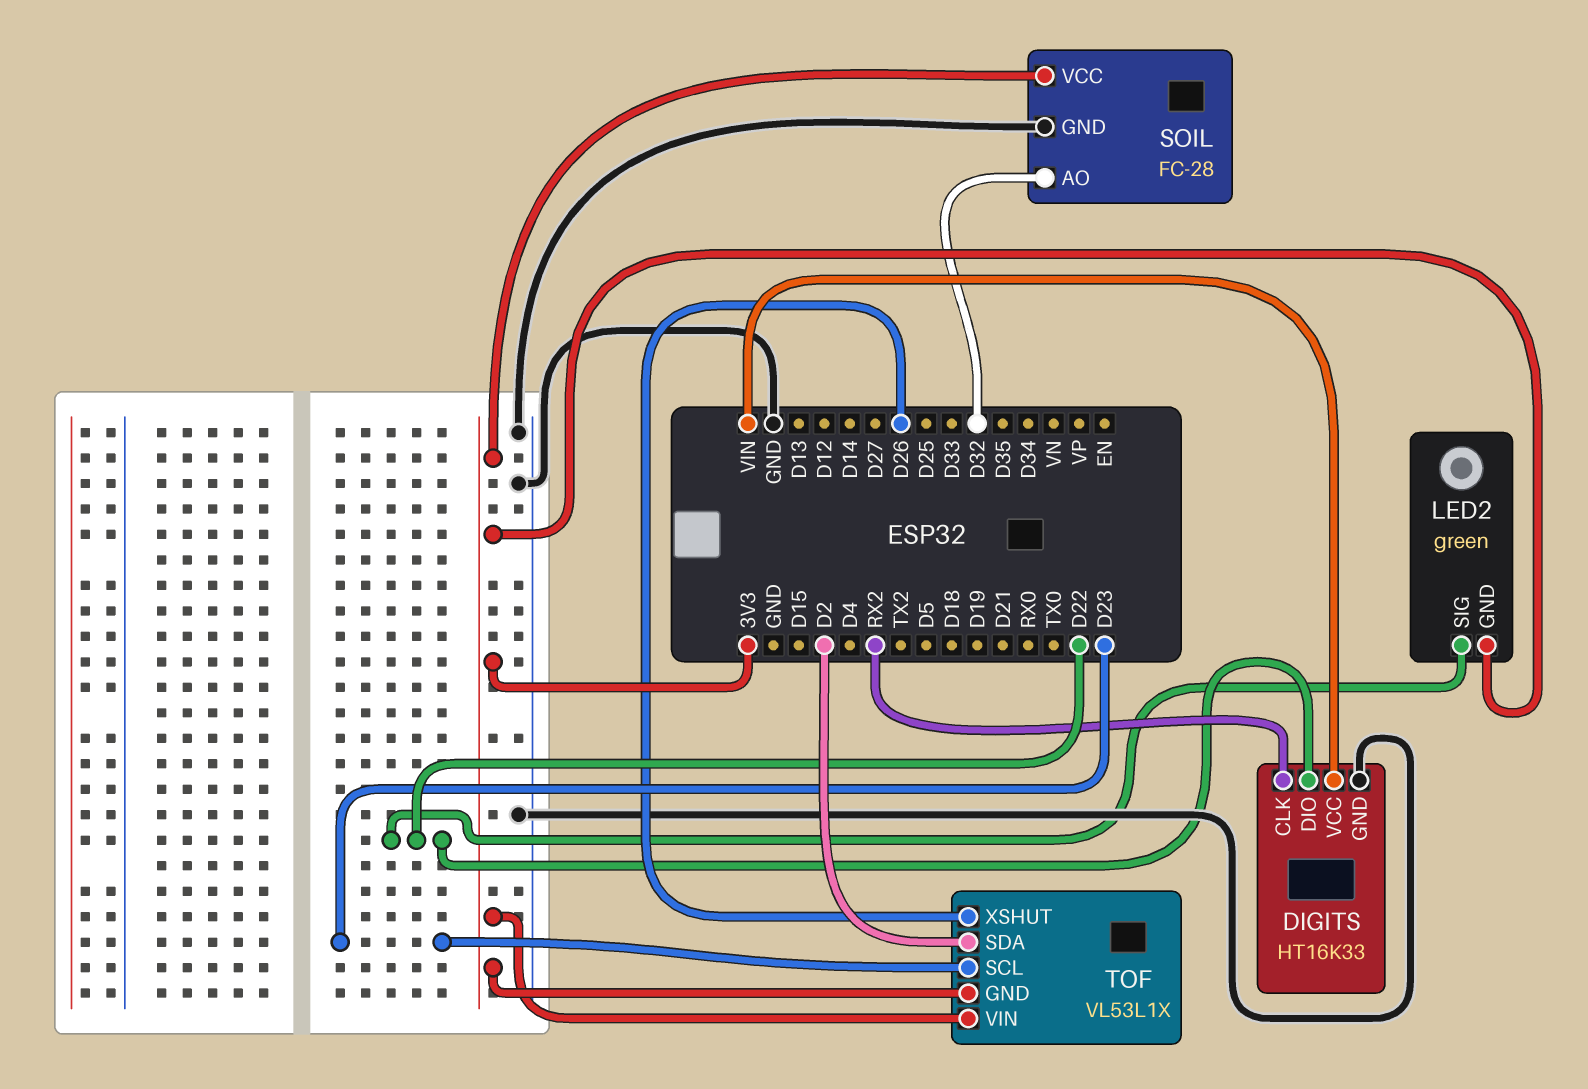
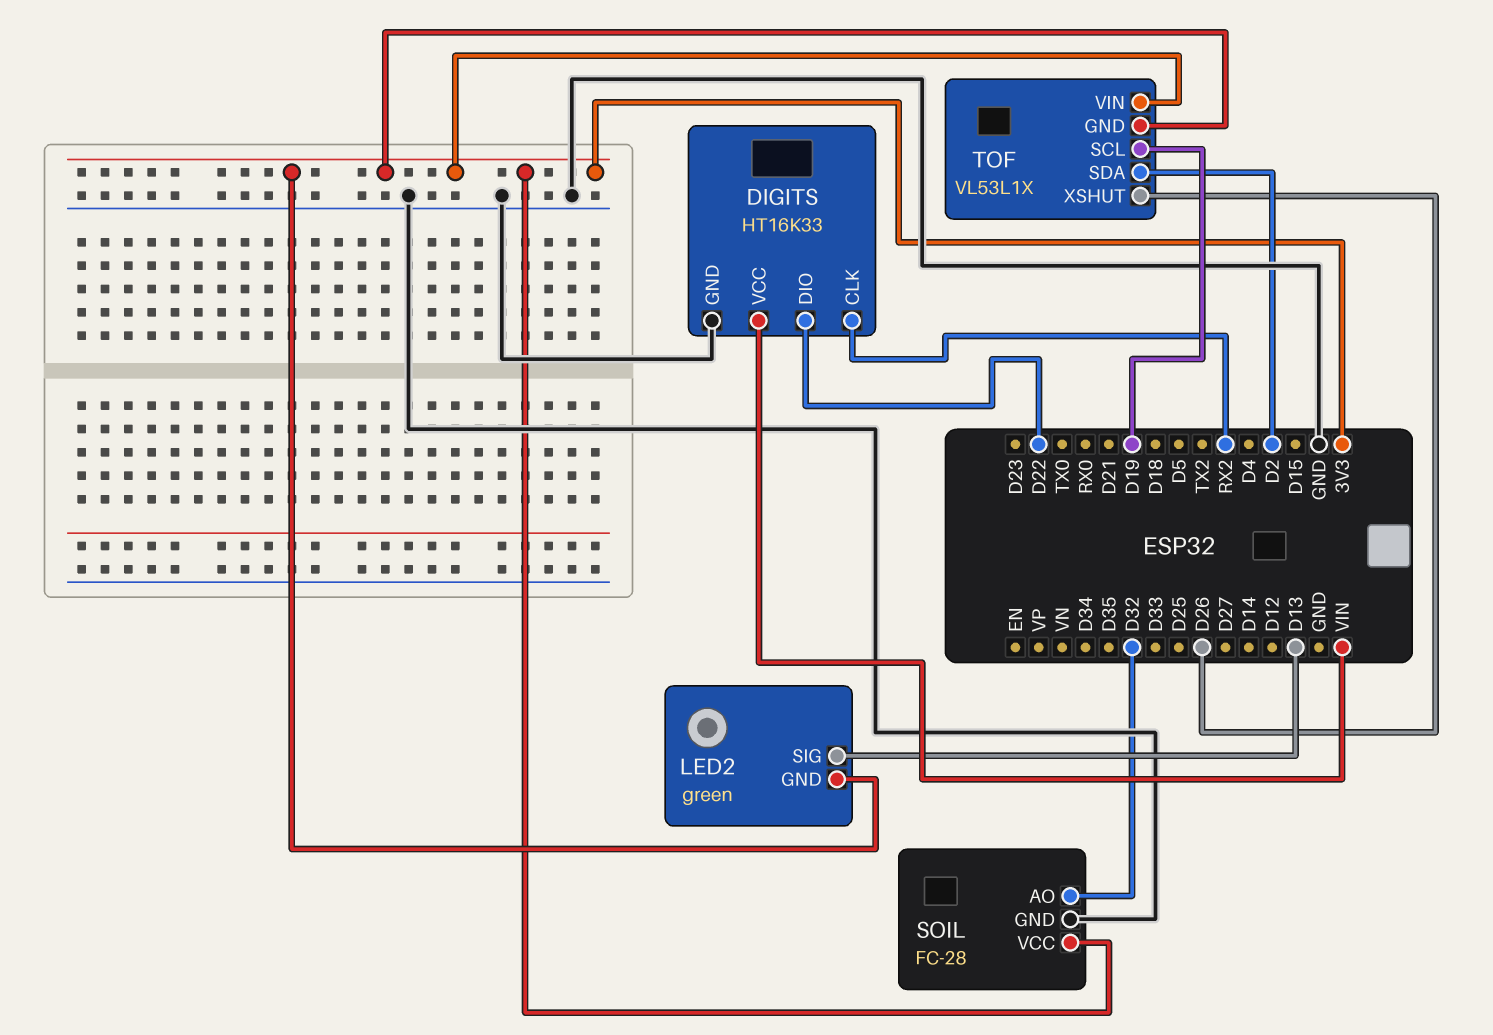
LED2 pin SIG: D22 -> D13
TOF pin SCL: D23 -> D19

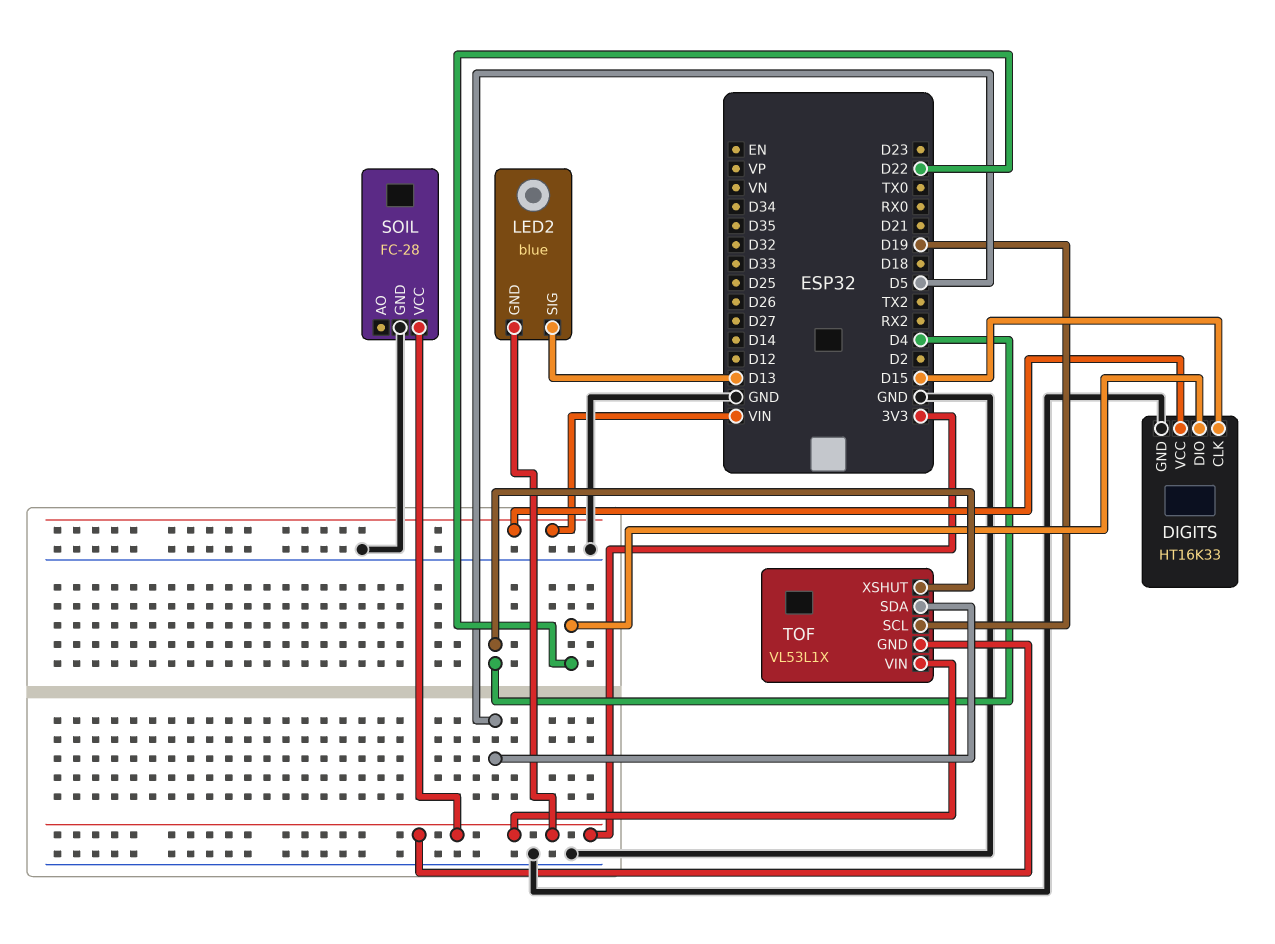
DIGITS pin CLK: RX2 -> D15
LED2: green -> blue
SOIL pin AO: D32 -> none
TOF pin SDA: D2 -> D5
TOF pin XSHUT: D26 -> D4

